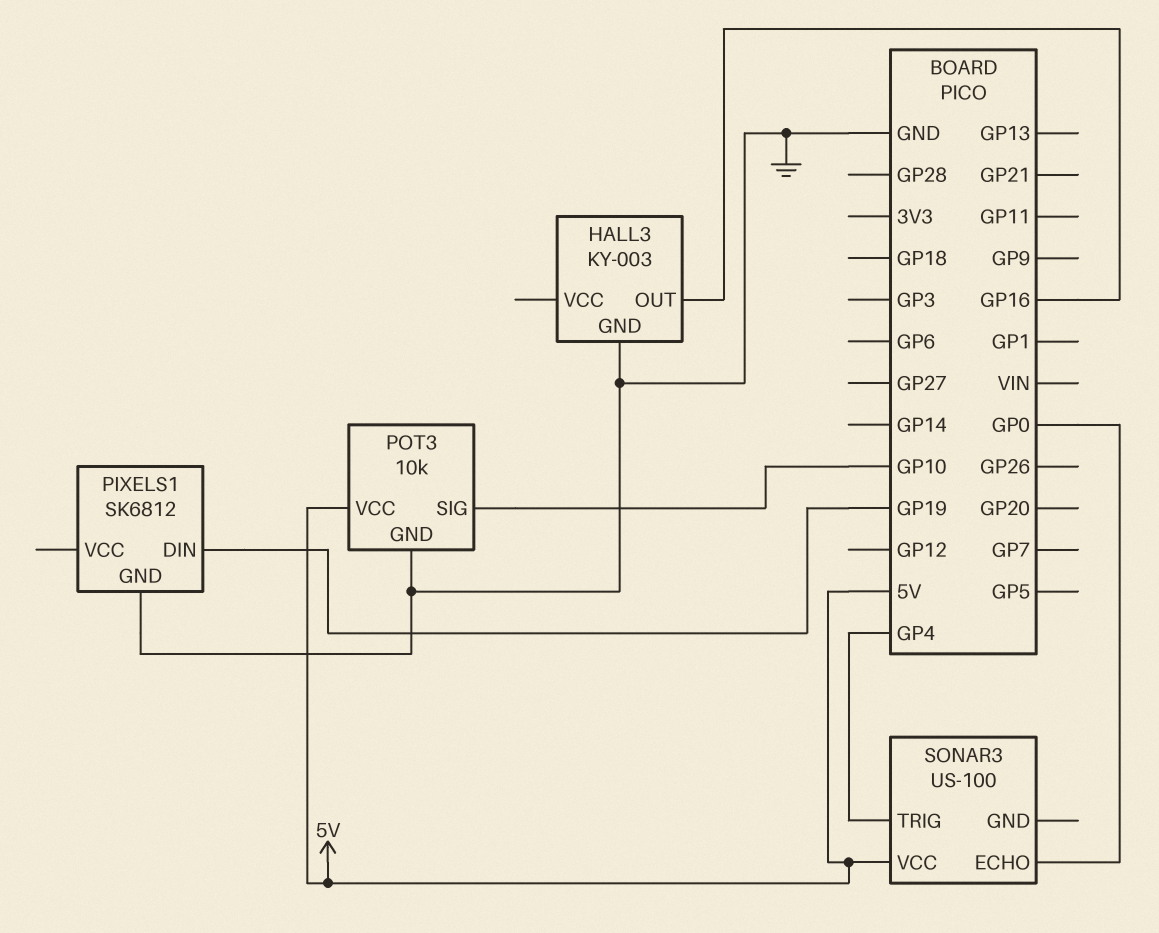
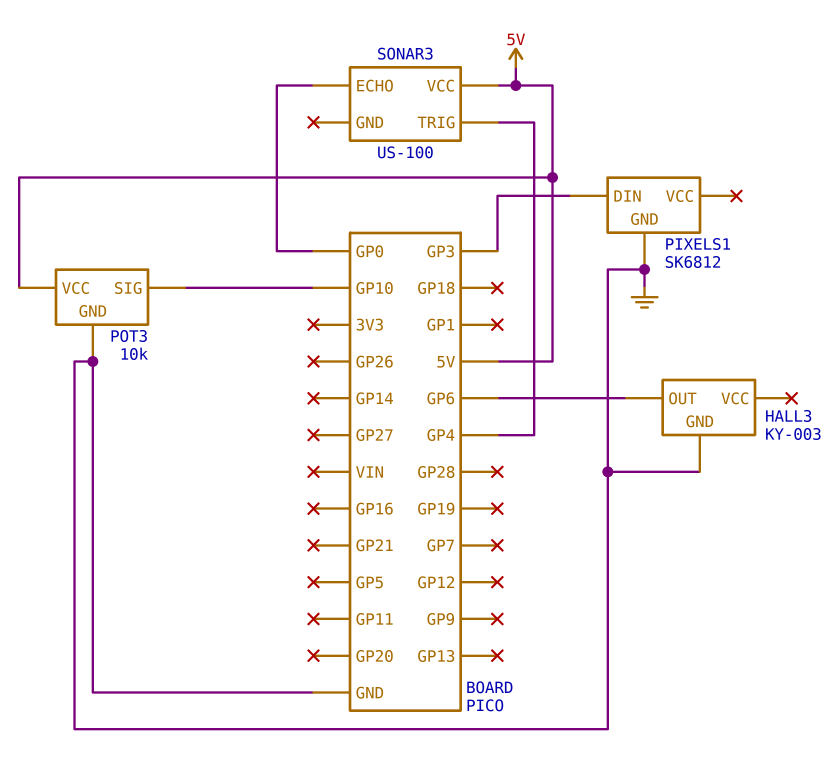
HALL3 pin OUT: GP16 -> GP6
PIXELS1 pin DIN: GP19 -> GP3

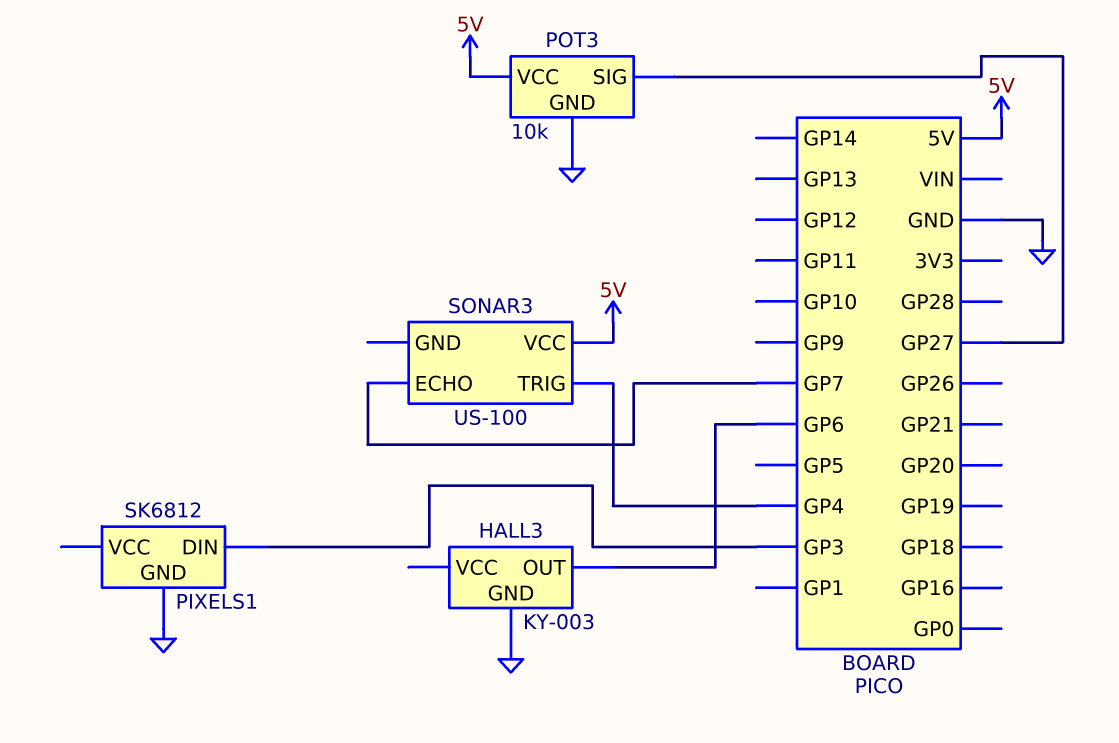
POT3 pin SIG: GP10 -> GP27
SONAR3 pin ECHO: GP0 -> GP7

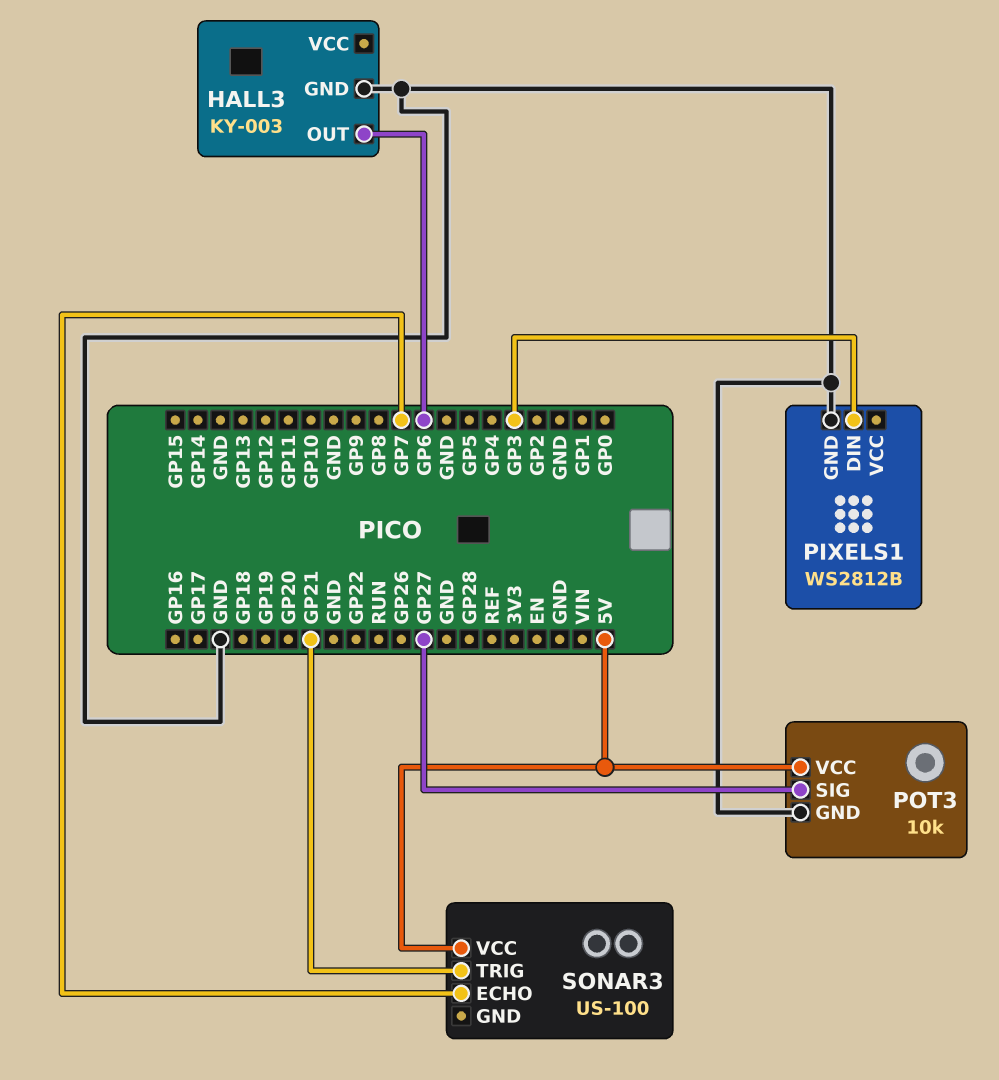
PIXELS1: SK6812 -> WS2812B
SONAR3 pin TRIG: GP4 -> GP21

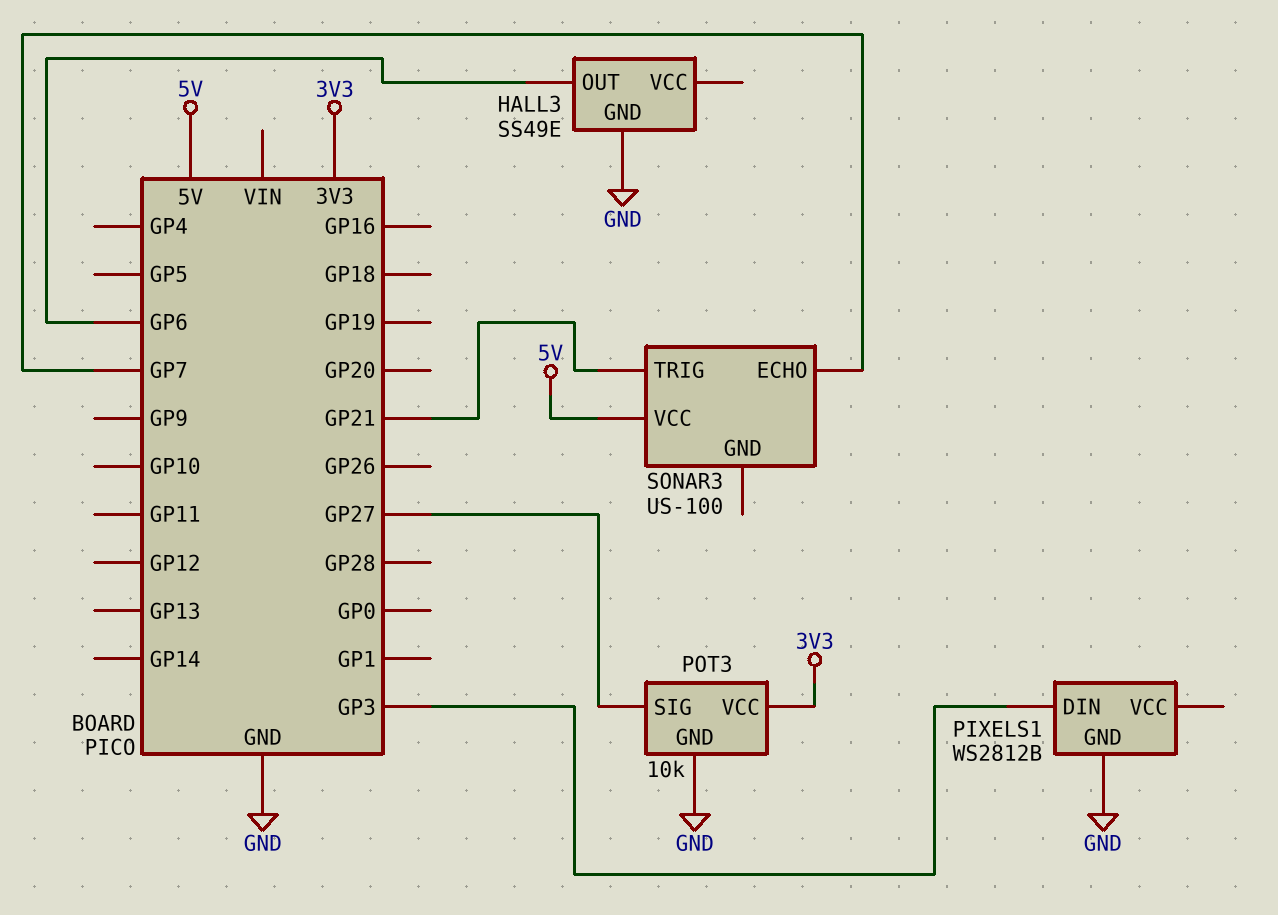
HALL3: KY-003 -> SS49E
POT3 pin VCC: 5V -> 3V3

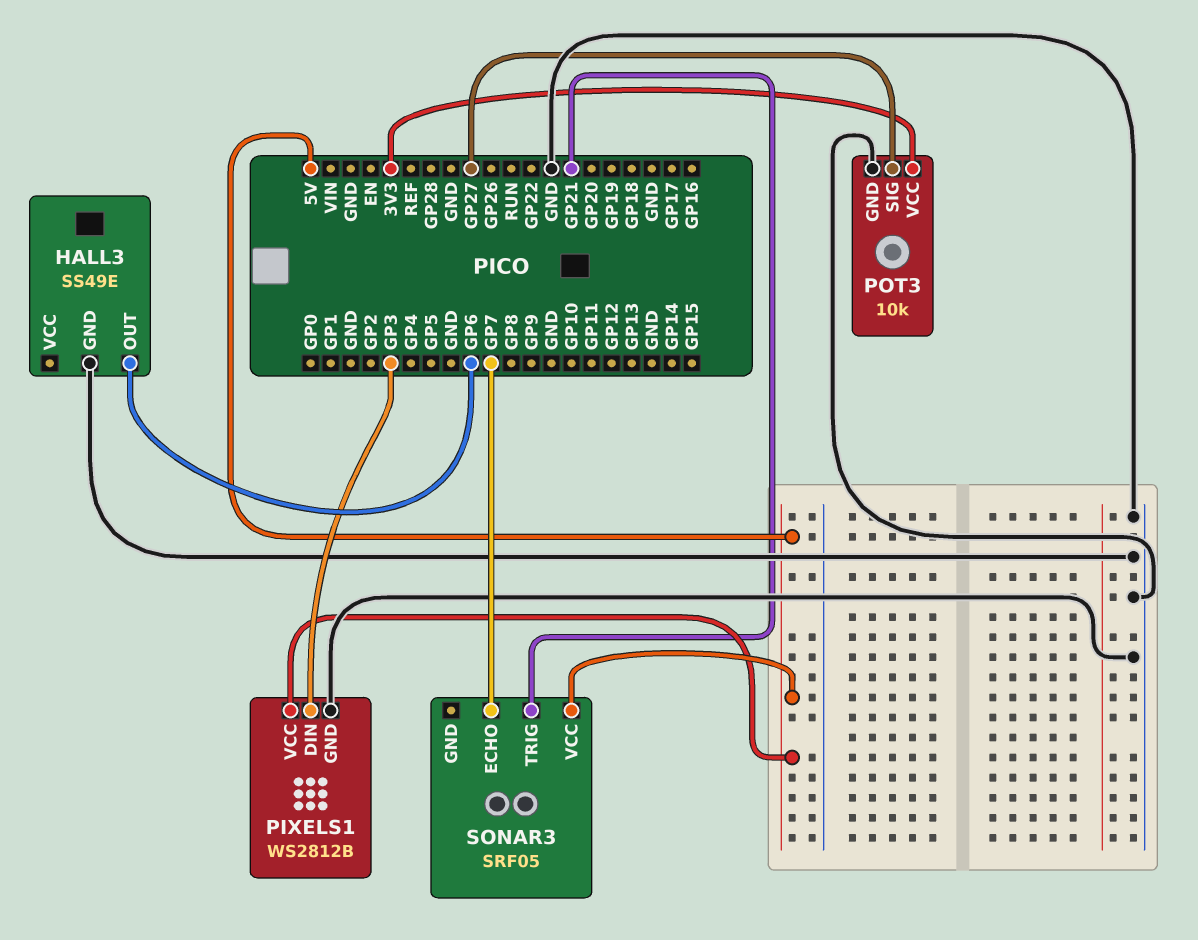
PIXELS1 pin VCC: none -> 5V
SONAR3: US-100 -> SRF05

